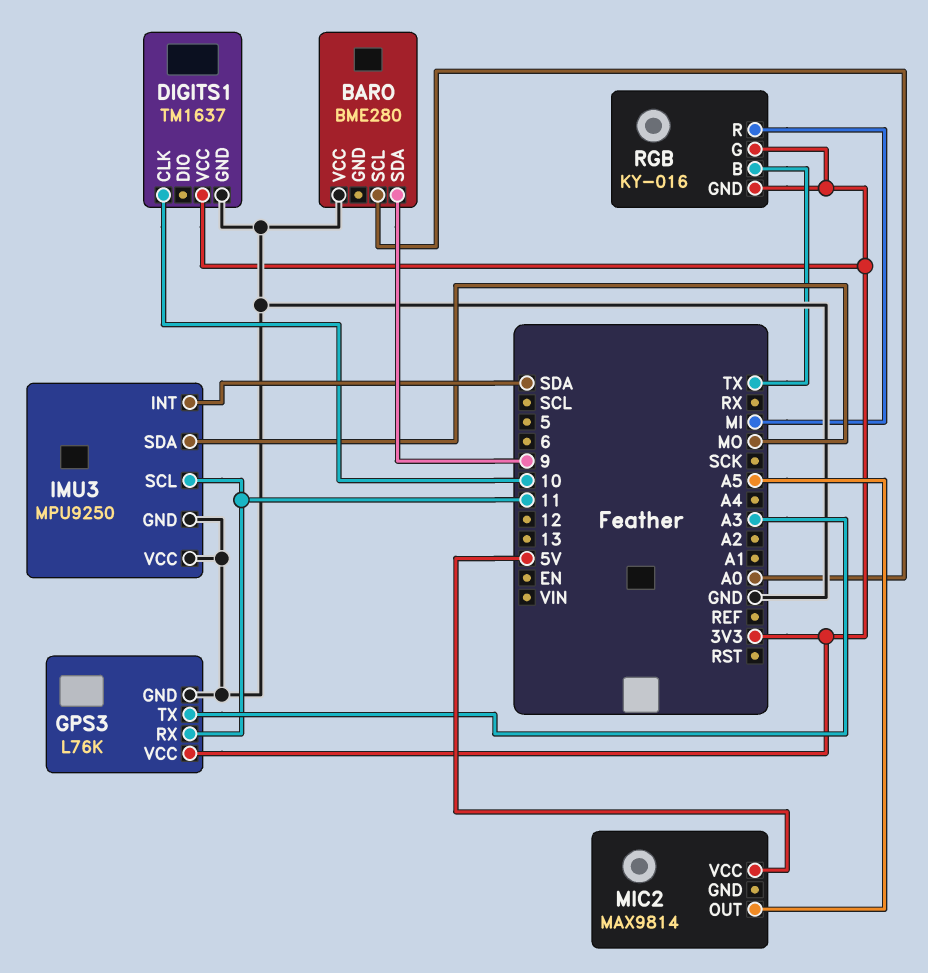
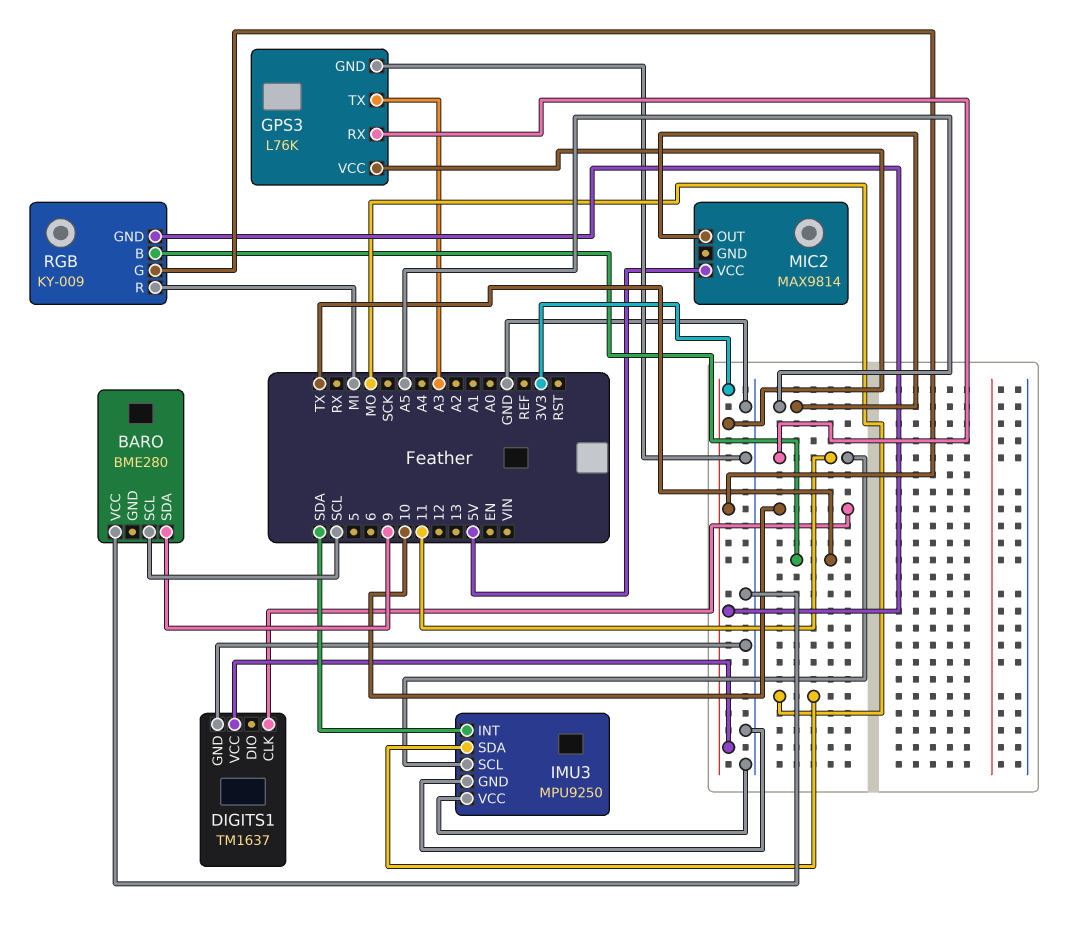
BARO pin SCL: A0 -> SCL
RGB: KY-016 -> KY-009

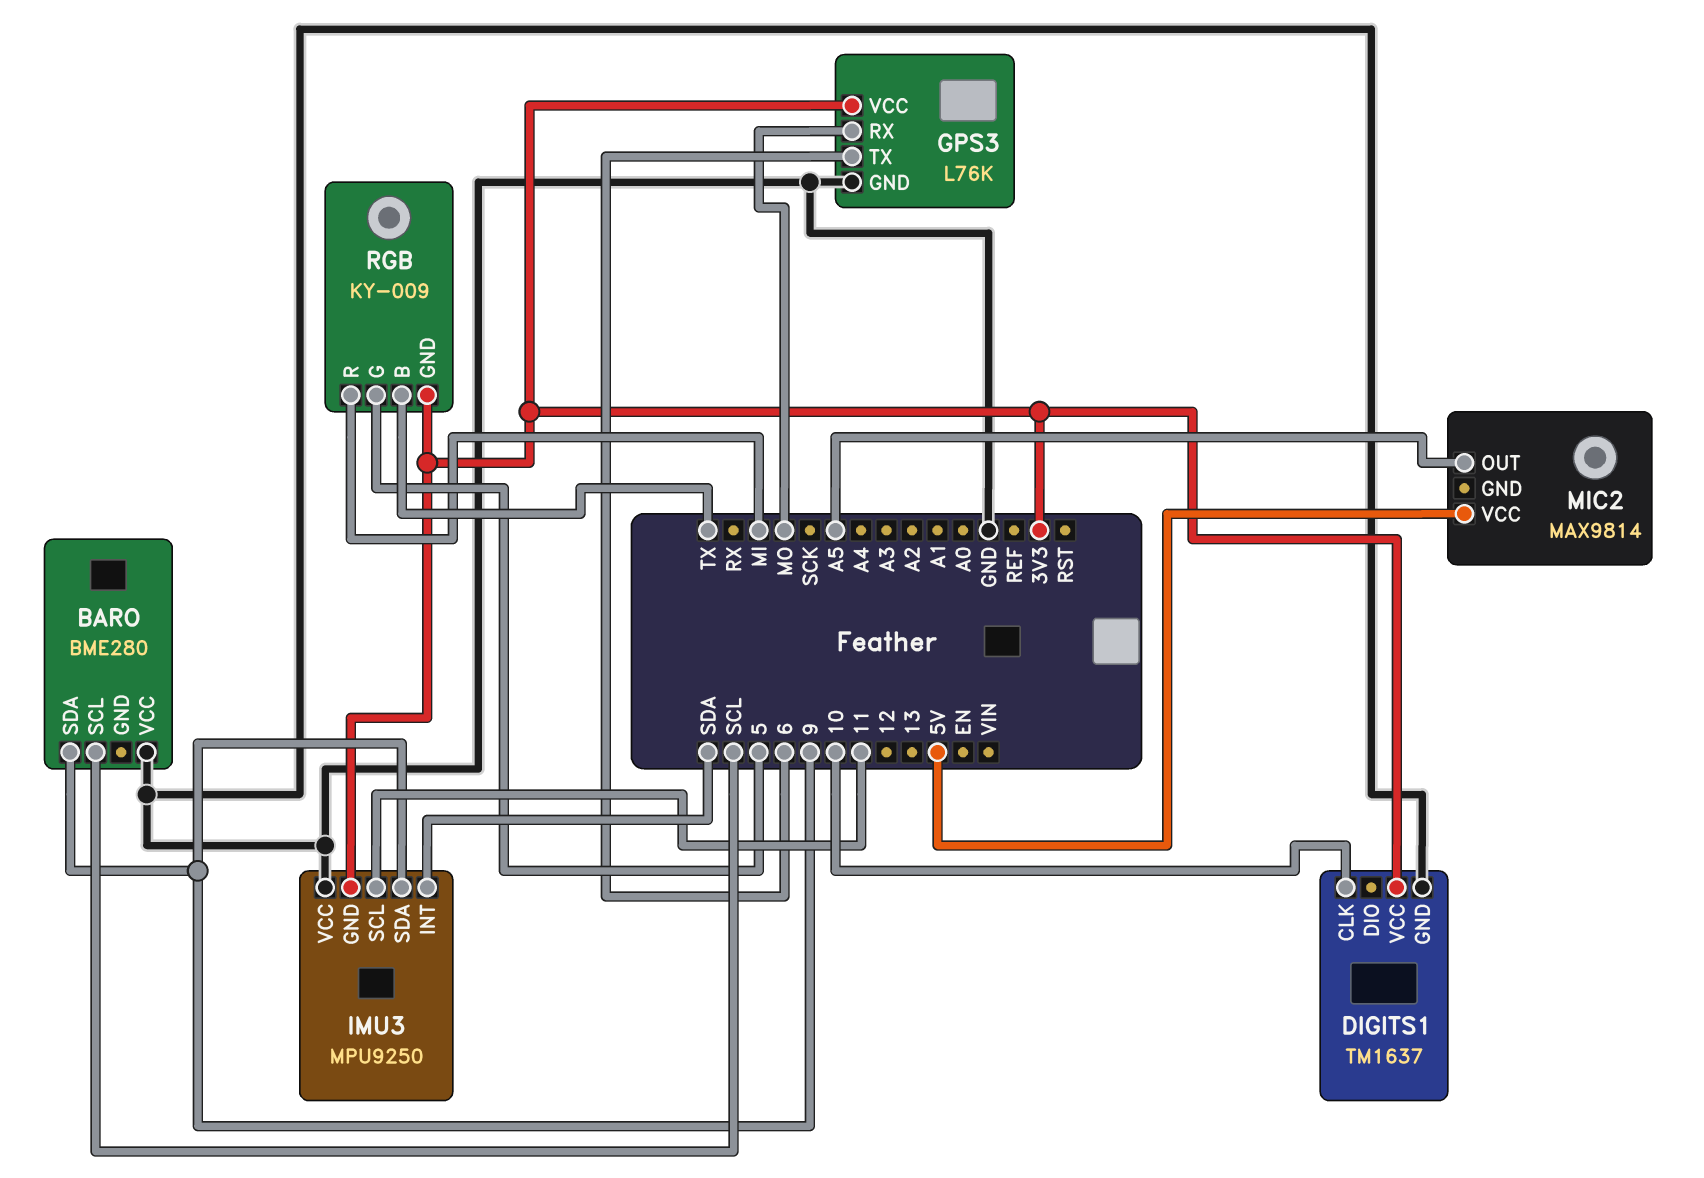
GPS3 pin RX: 11 -> MO
GPS3 pin TX: A3 -> 6
IMU3 pin GND: GND -> 3V3
IMU3 pin SDA: MO -> 9
RGB pin G: 3V3 -> 5

